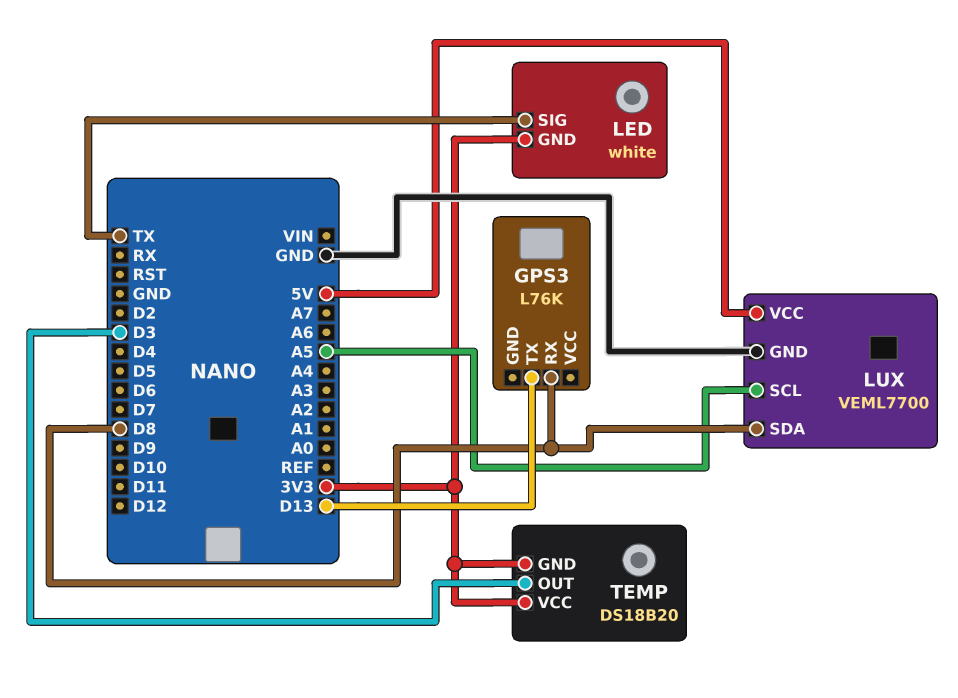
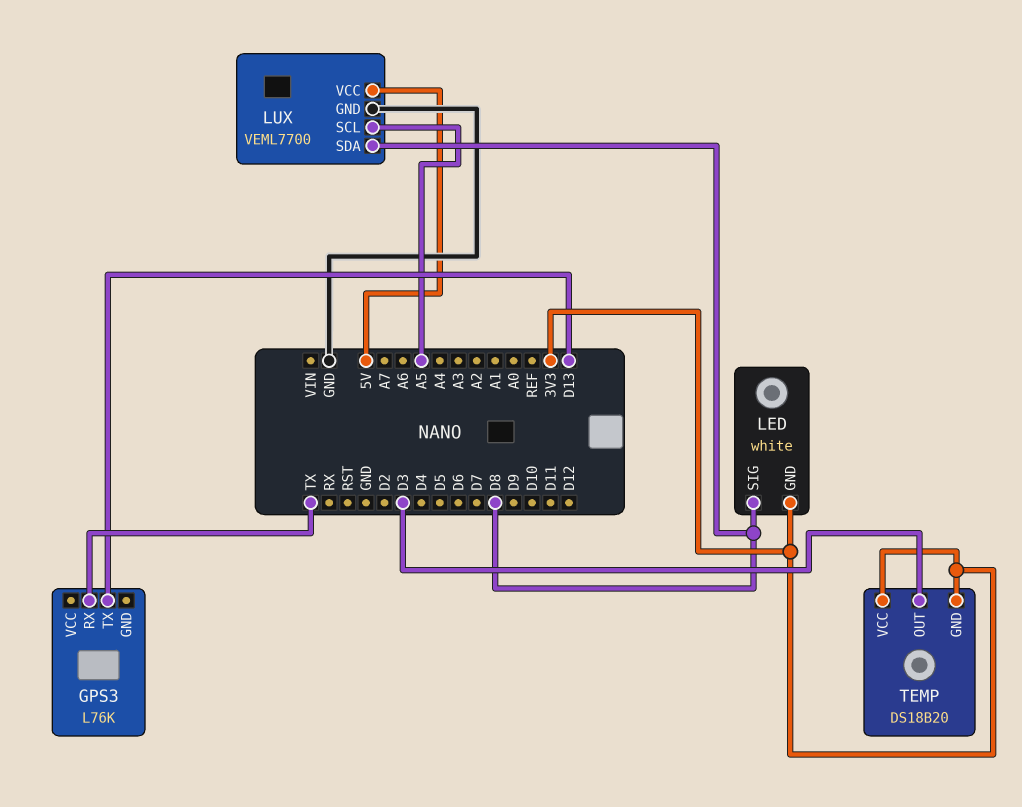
GPS3 pin RX: D8 -> TX
LED pin SIG: TX -> D8

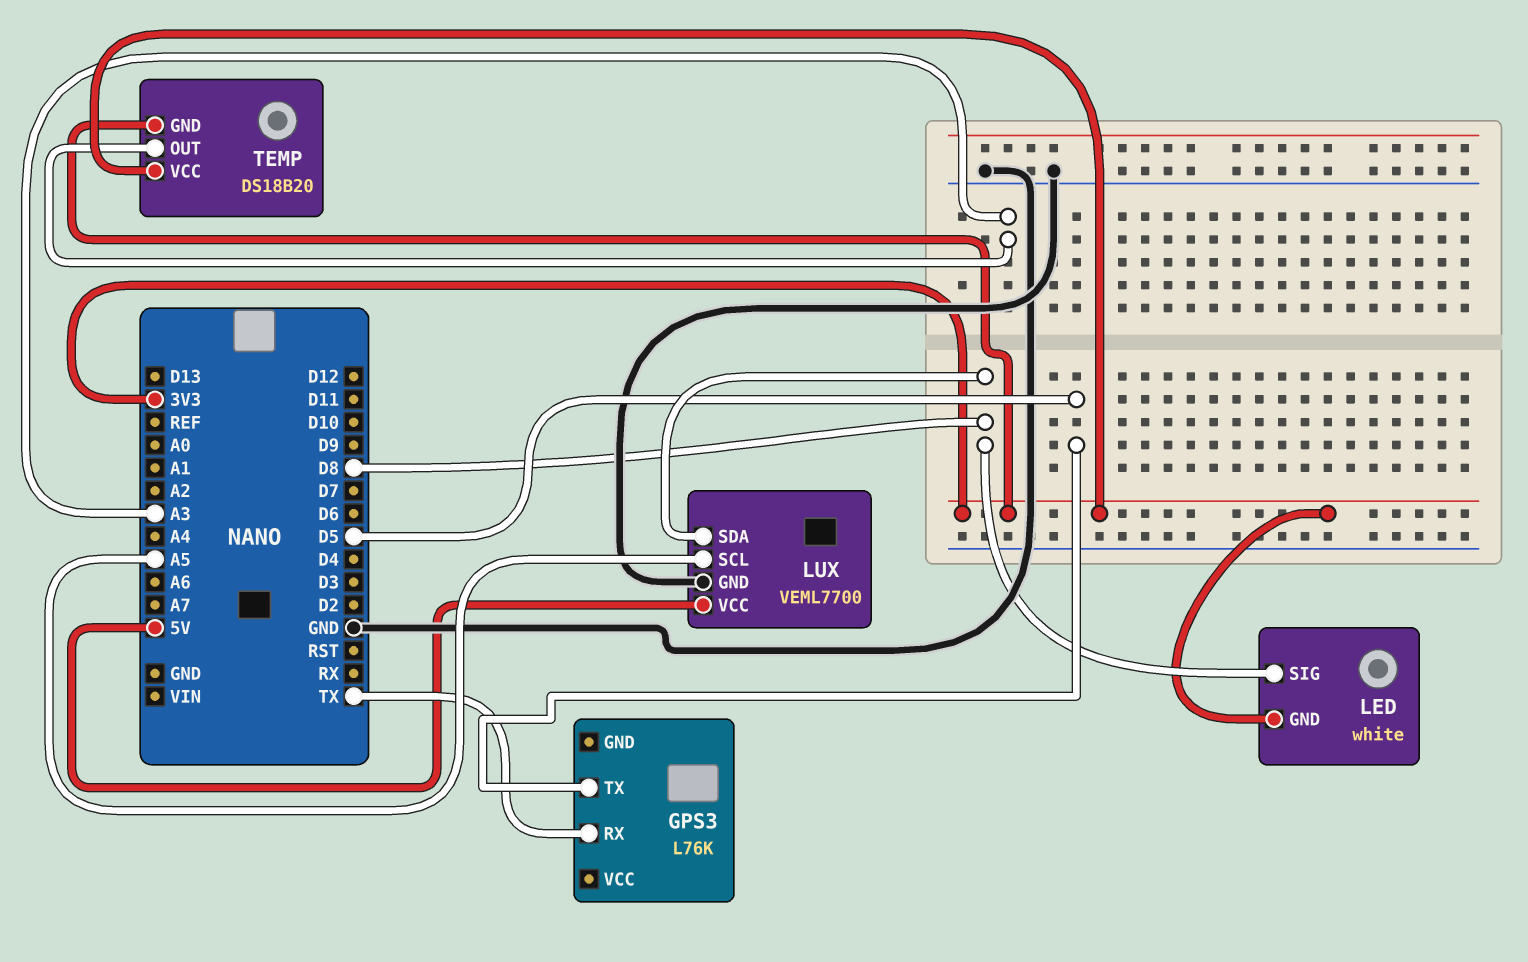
GPS3 pin TX: D13 -> D5
TEMP pin OUT: D3 -> A3

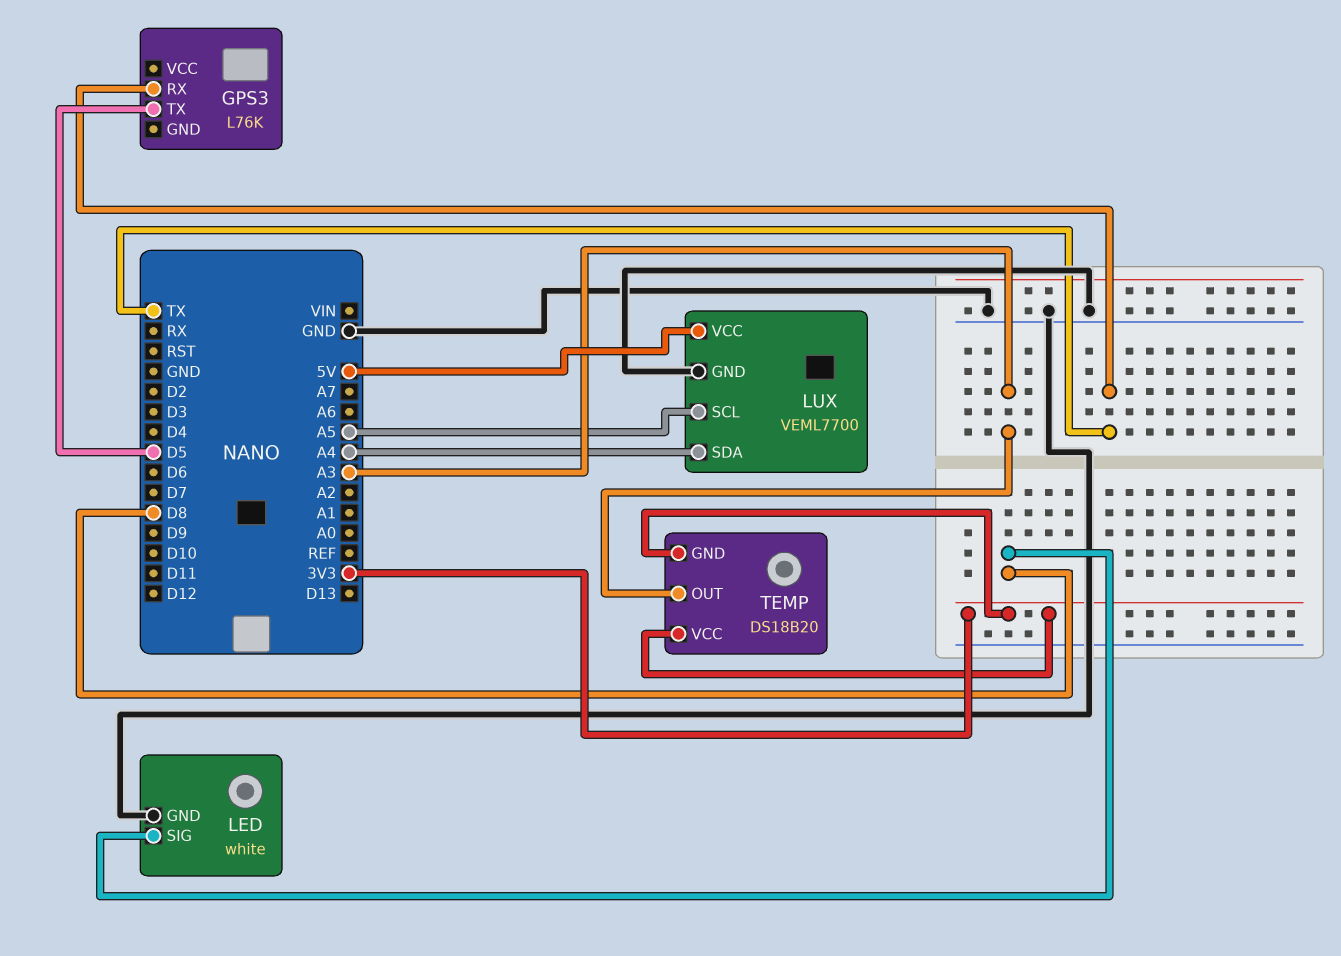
LED pin GND: 3V3 -> GND
LUX pin SDA: D8 -> A4

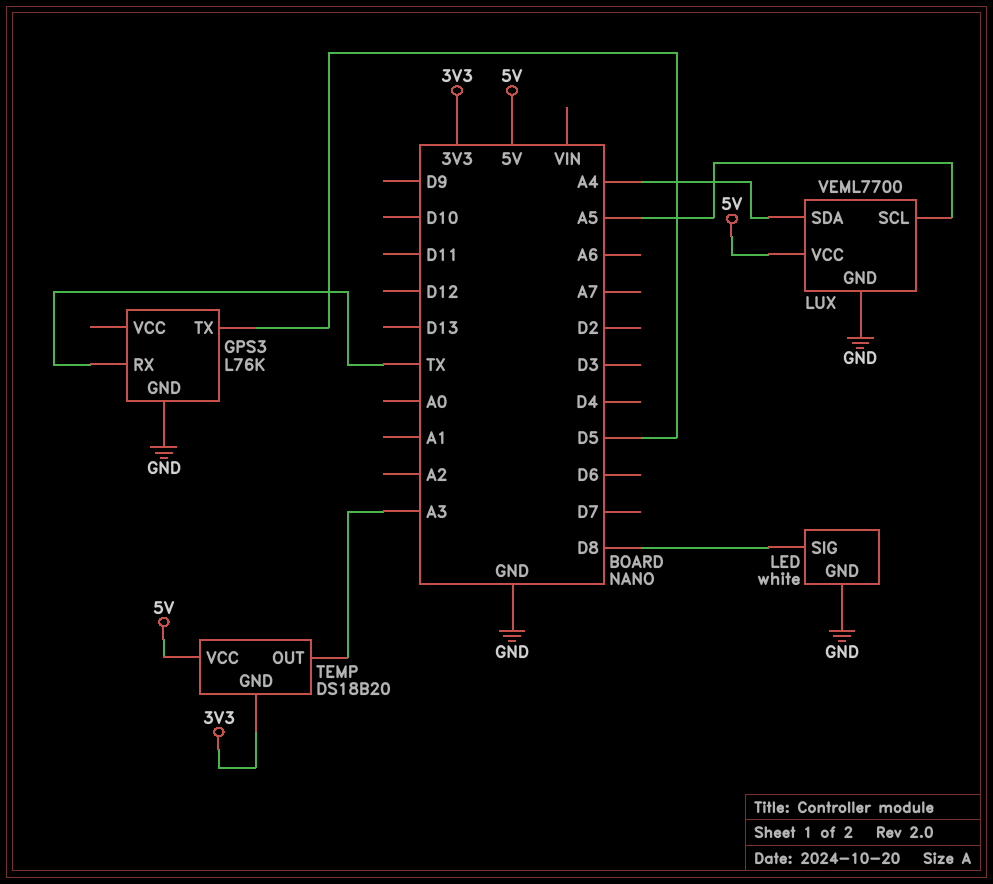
GPS3 pin GND: none -> GND
TEMP pin VCC: 3V3 -> 5V

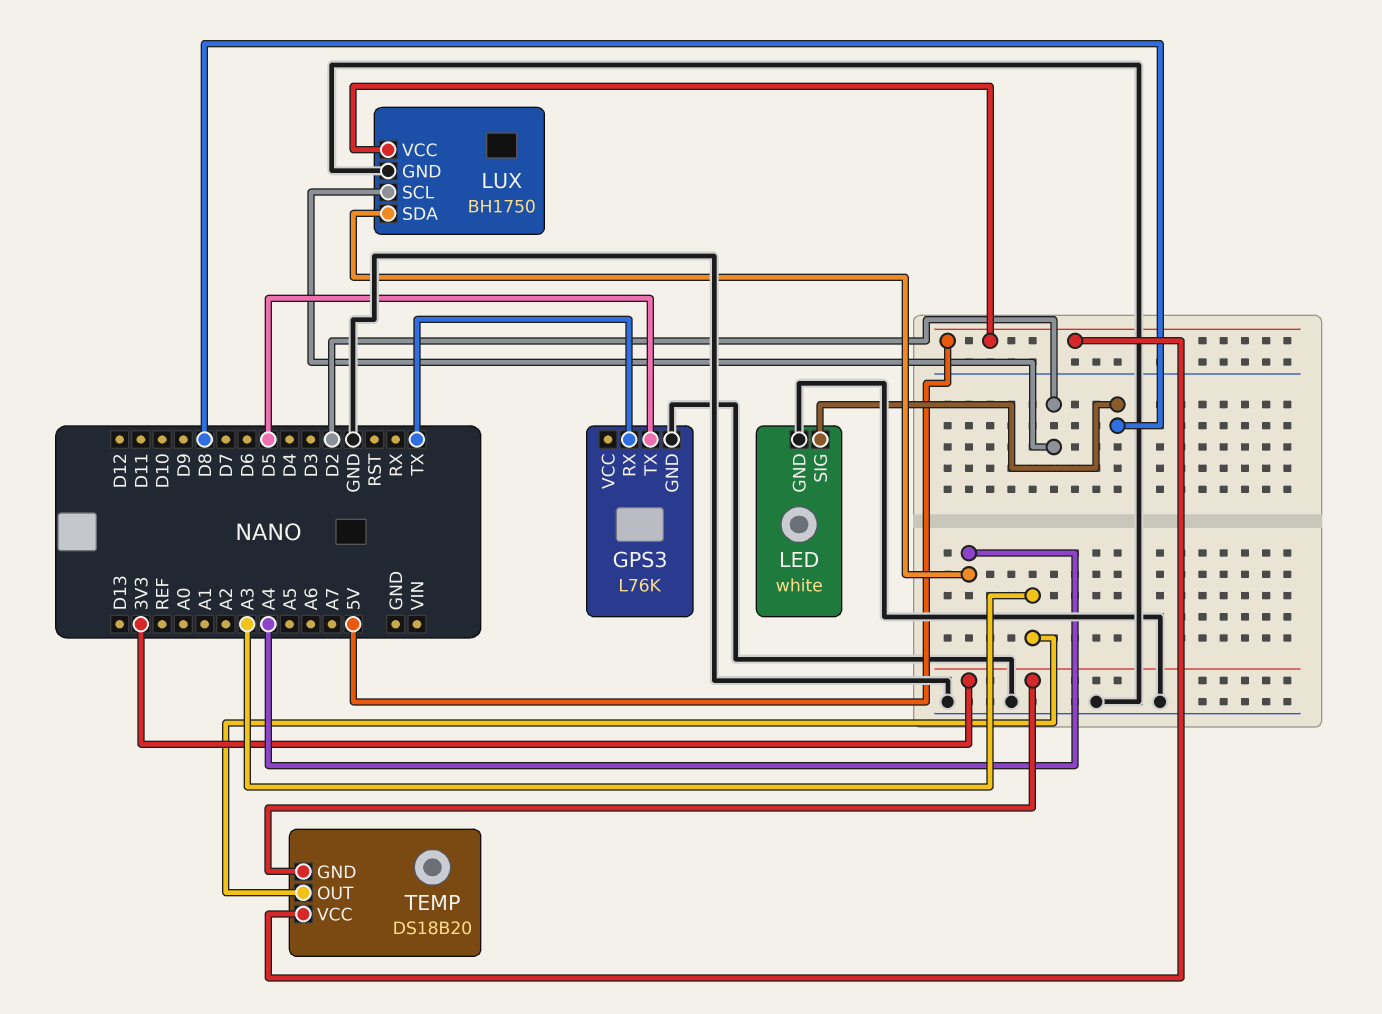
LUX: VEML7700 -> BH1750
LUX pin SCL: A5 -> D2

